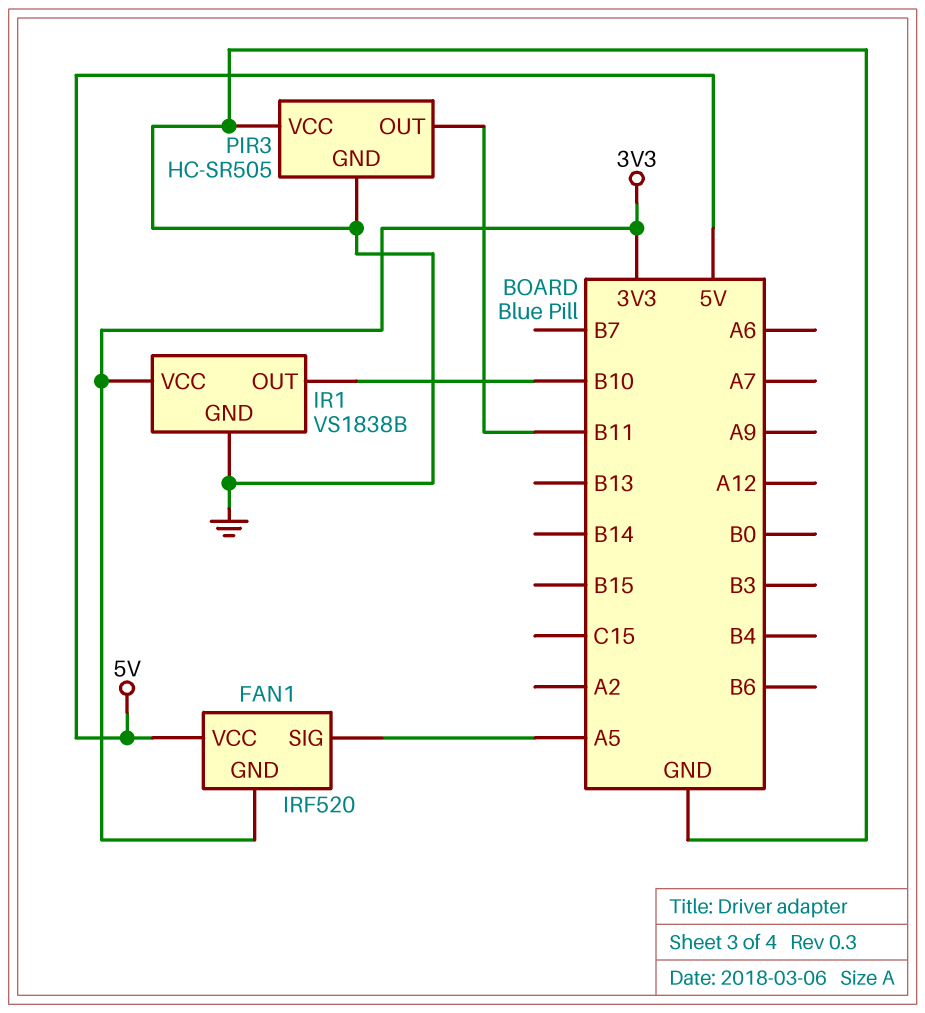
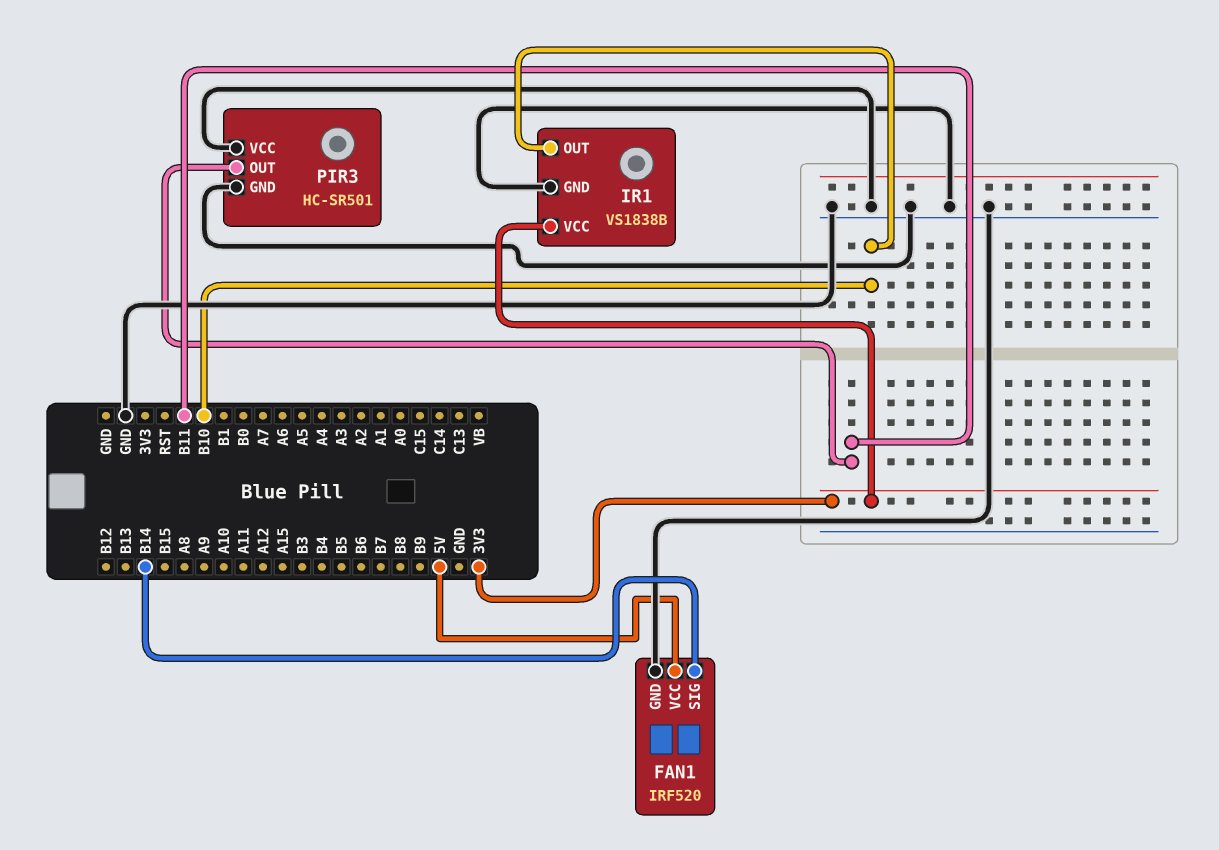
FAN1 pin GND: 3V3 -> GND
FAN1 pin SIG: A5 -> B14
PIR3: HC-SR505 -> HC-SR501

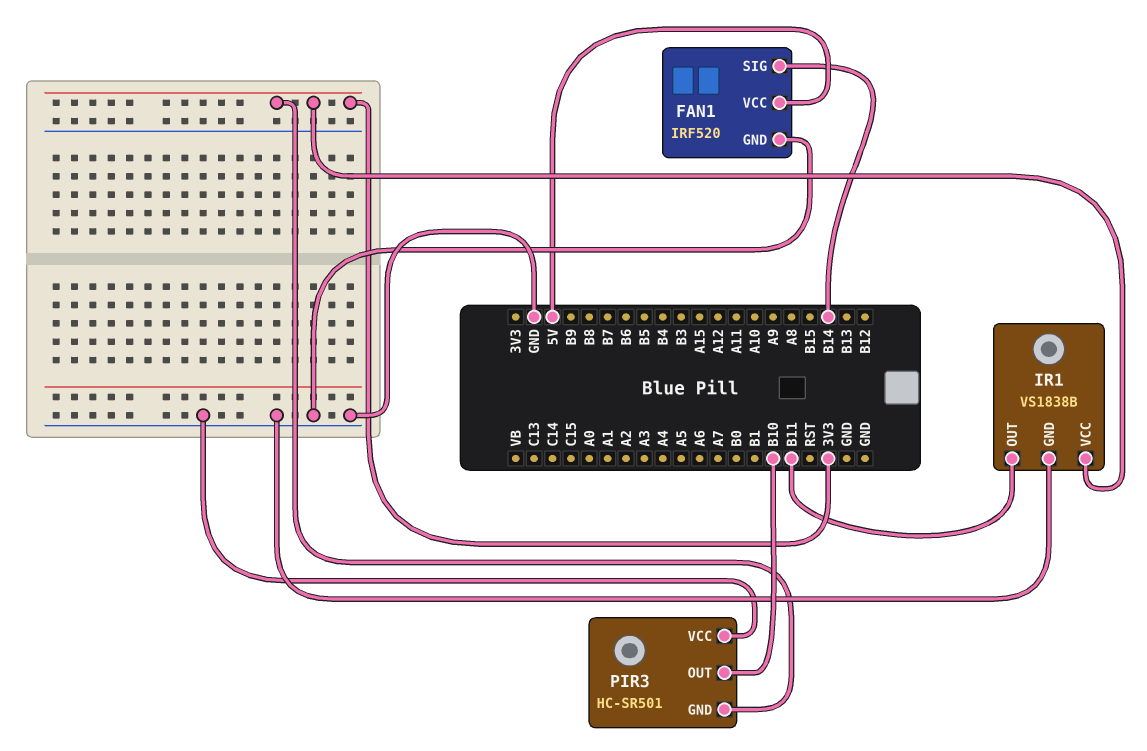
IR1 pin OUT: B10 -> B11
PIR3 pin GND: GND -> 3V3
PIR3 pin OUT: B11 -> B10

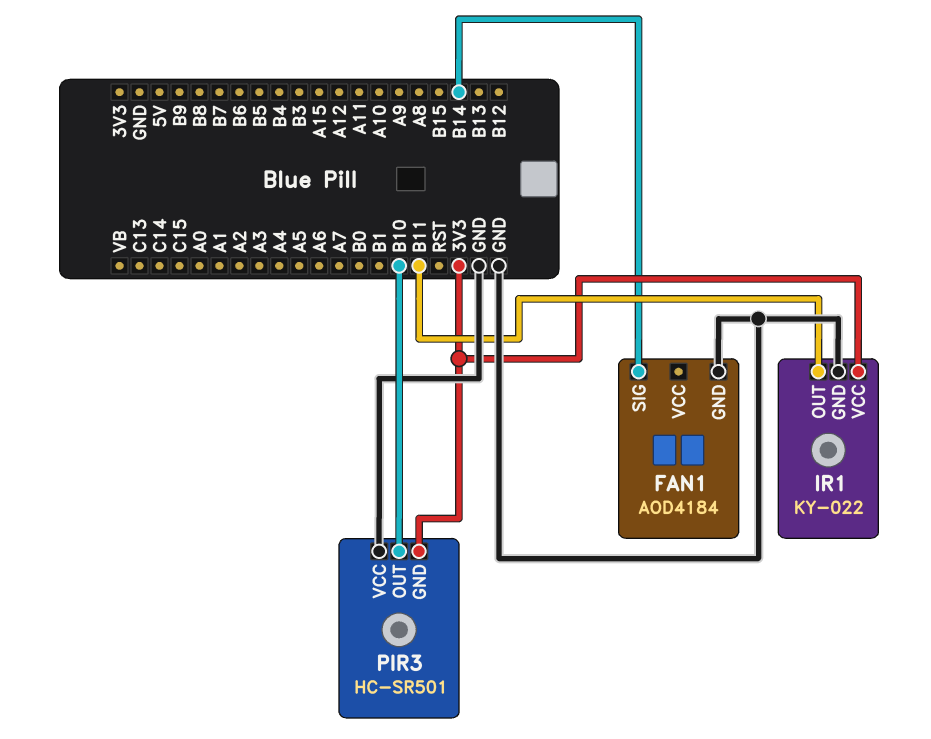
FAN1: IRF520 -> AOD4184
FAN1 pin VCC: 5V -> none
IR1: VS1838B -> KY-022

